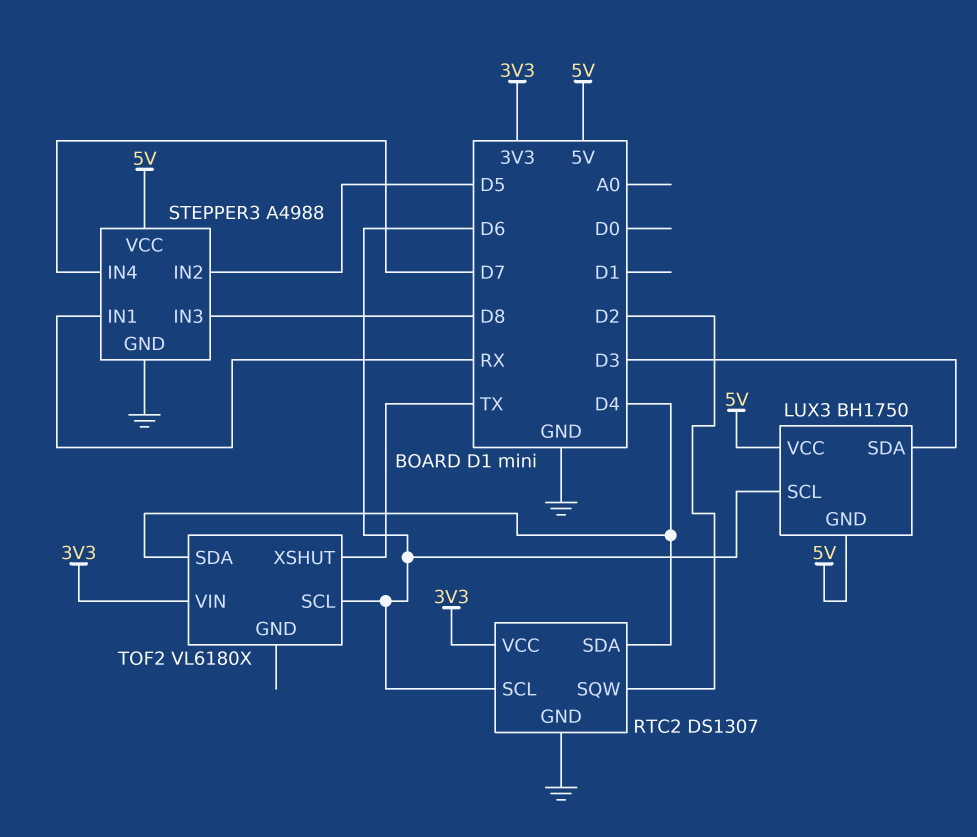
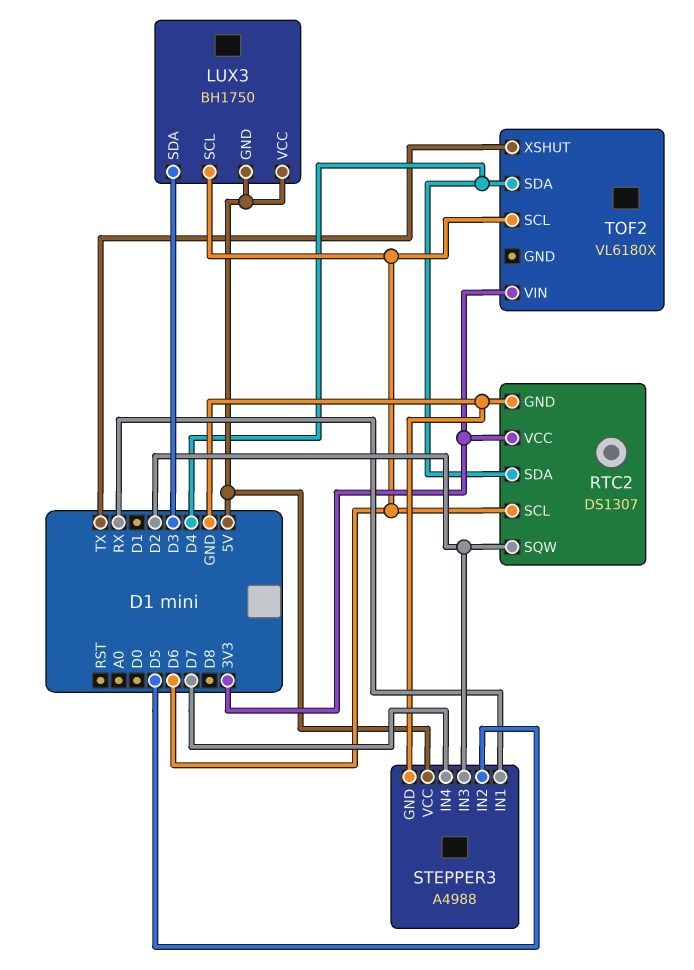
STEPPER3 pin IN3: D8 -> D2

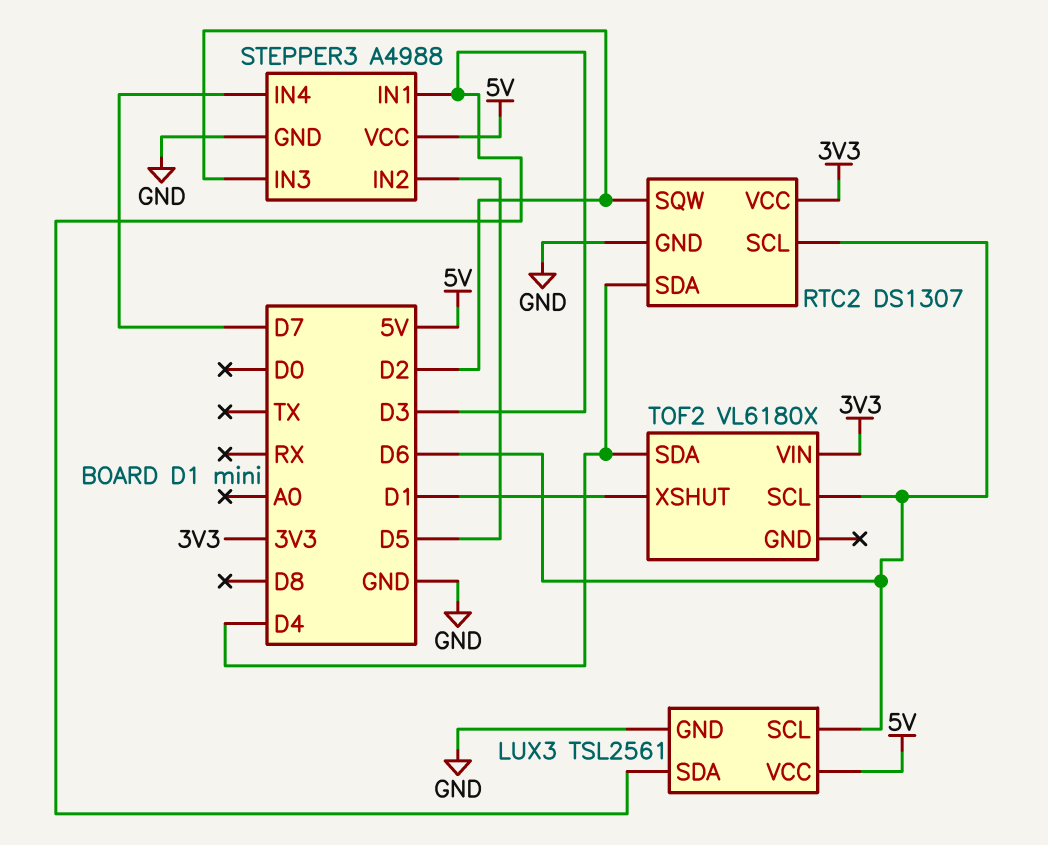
LUX3: BH1750 -> TSL2561
LUX3 pin GND: 5V -> GND
STEPPER3 pin IN1: RX -> D3
TOF2 pin XSHUT: TX -> D1

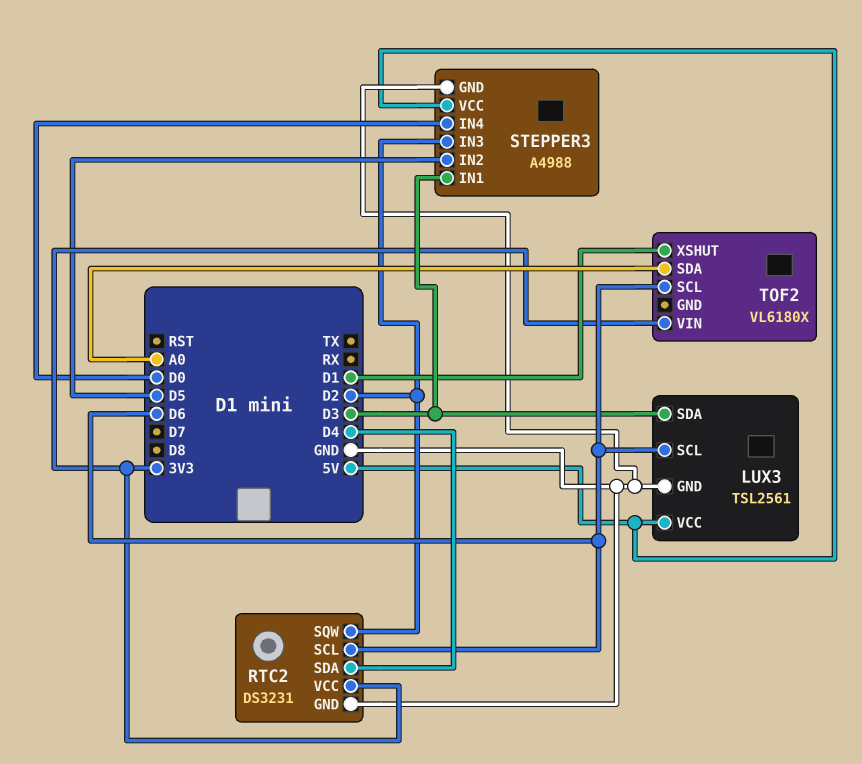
RTC2: DS1307 -> DS3231
STEPPER3 pin IN4: D7 -> D0
TOF2 pin SDA: D4 -> A0

